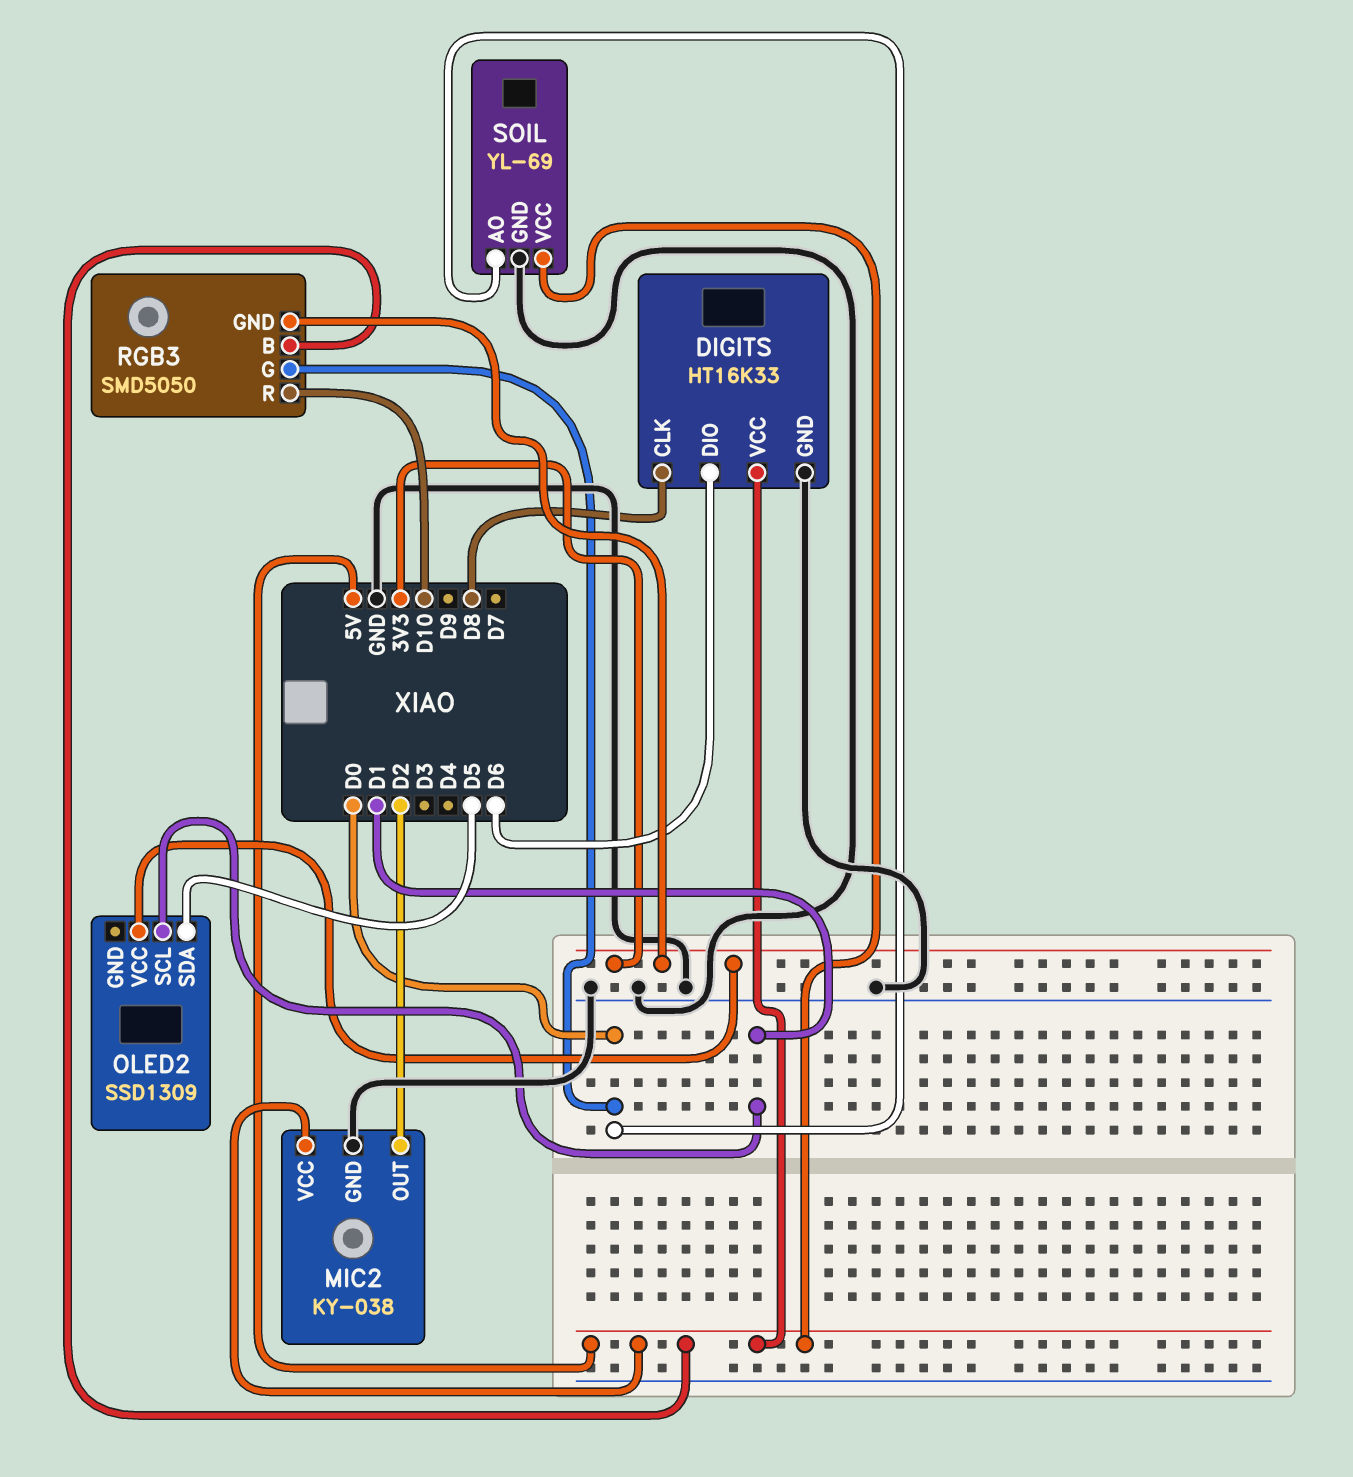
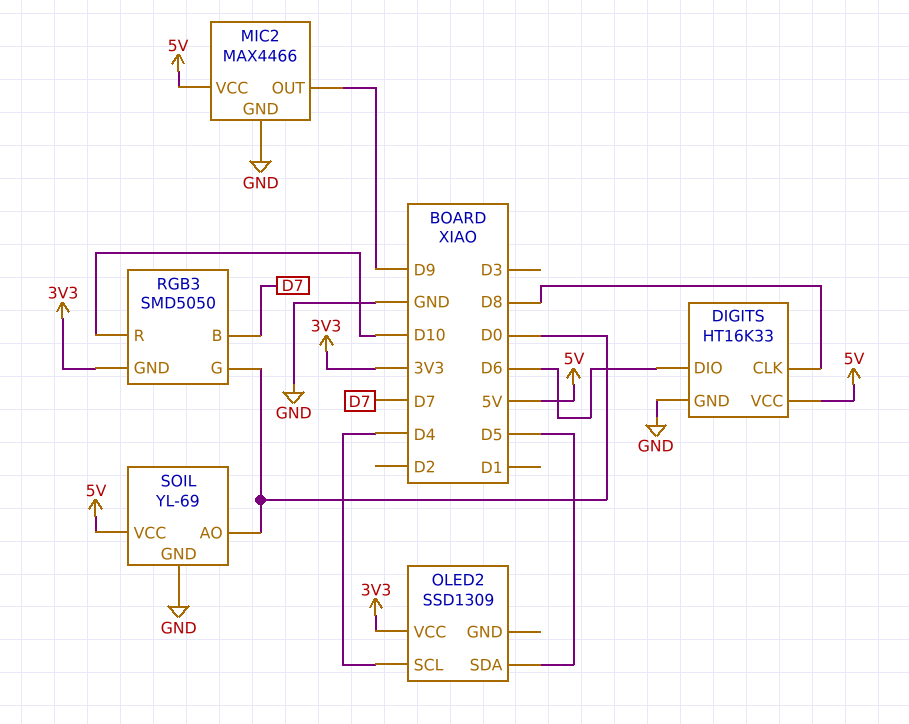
MIC2: KY-038 -> MAX4466
MIC2 pin OUT: D2 -> D9
OLED2 pin SCL: D1 -> D4
RGB3 pin B: 5V -> D7

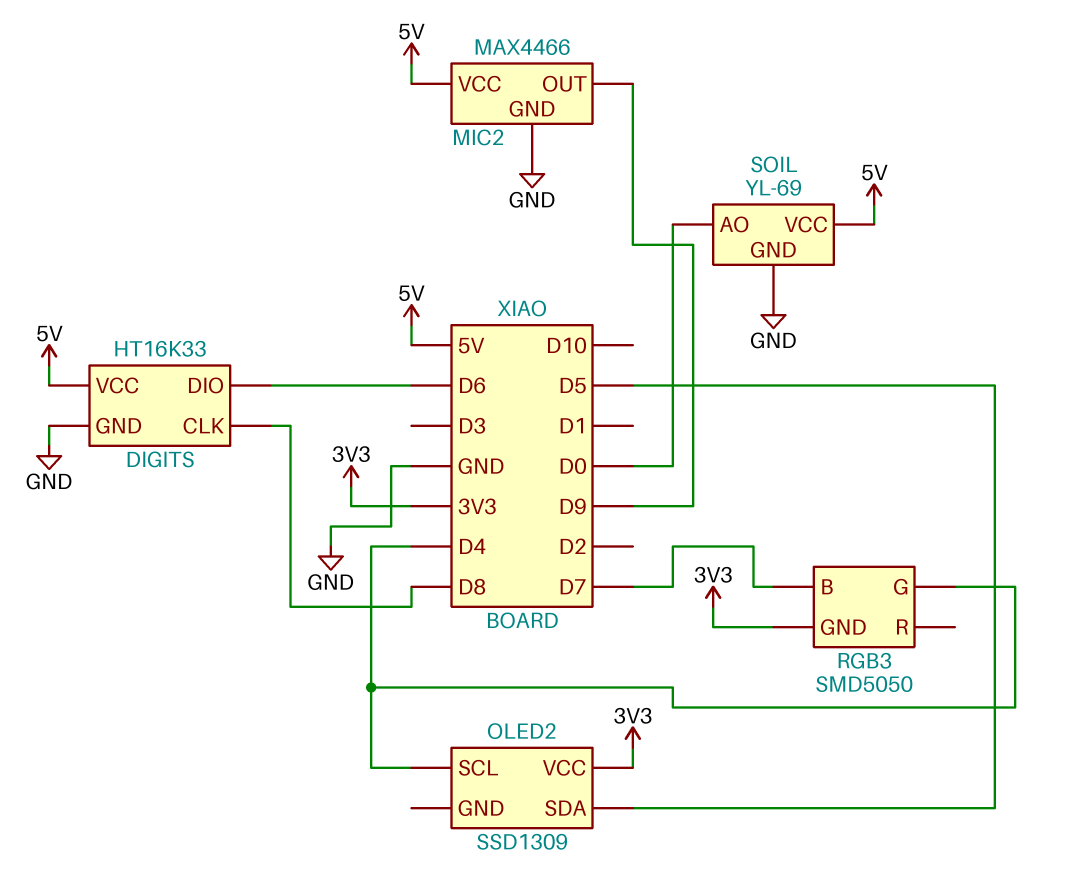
RGB3 pin G: D0 -> D4
RGB3 pin R: D10 -> none

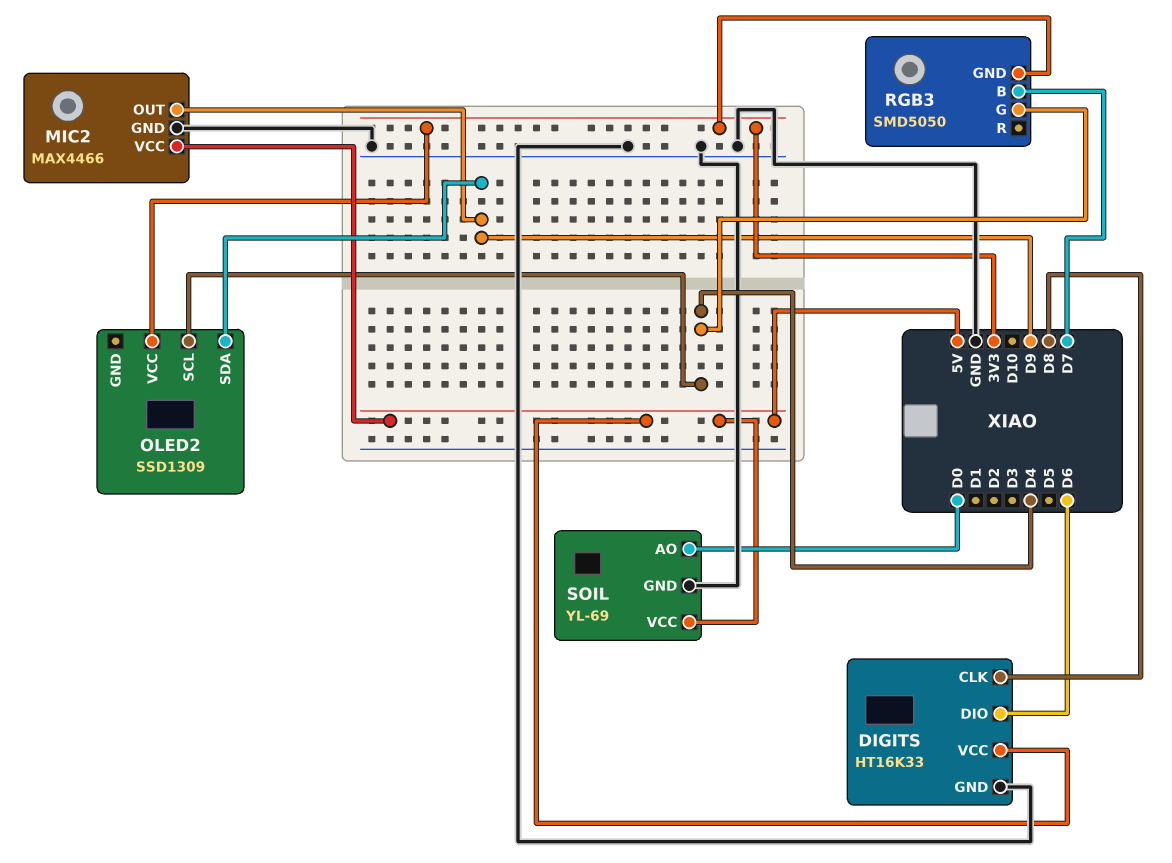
OLED2 pin SDA: D5 -> D9

